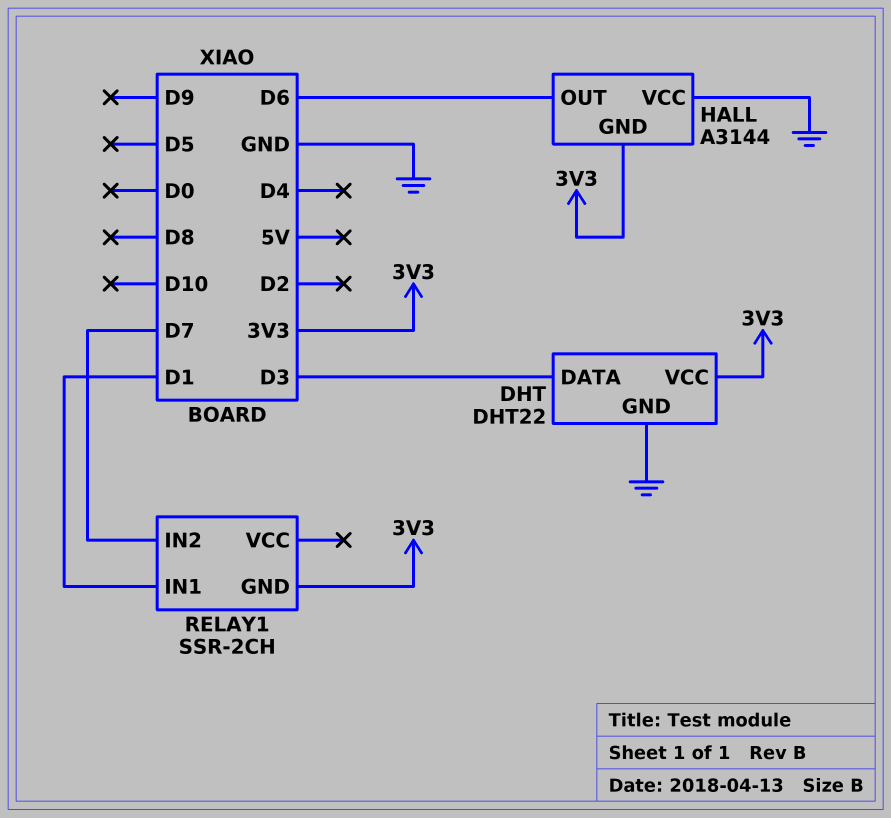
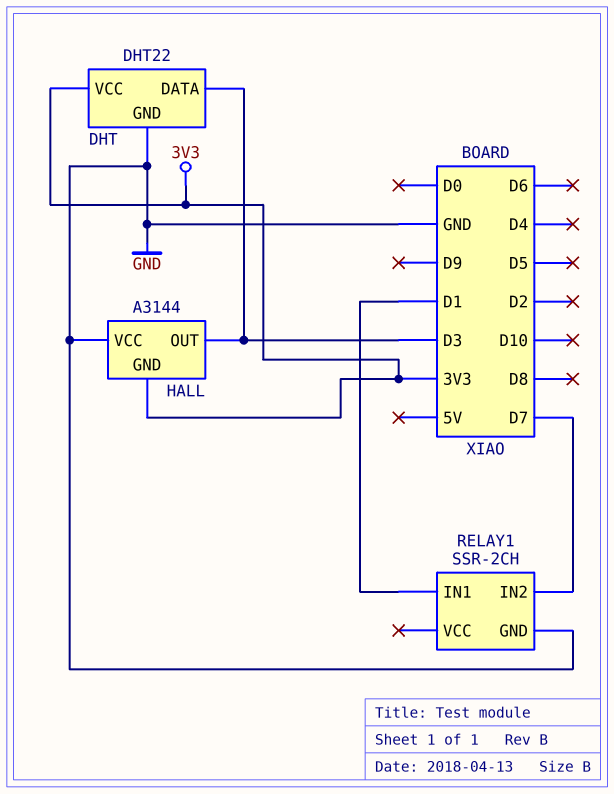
HALL pin OUT: D6 -> D3
RELAY1 pin GND: 3V3 -> GND

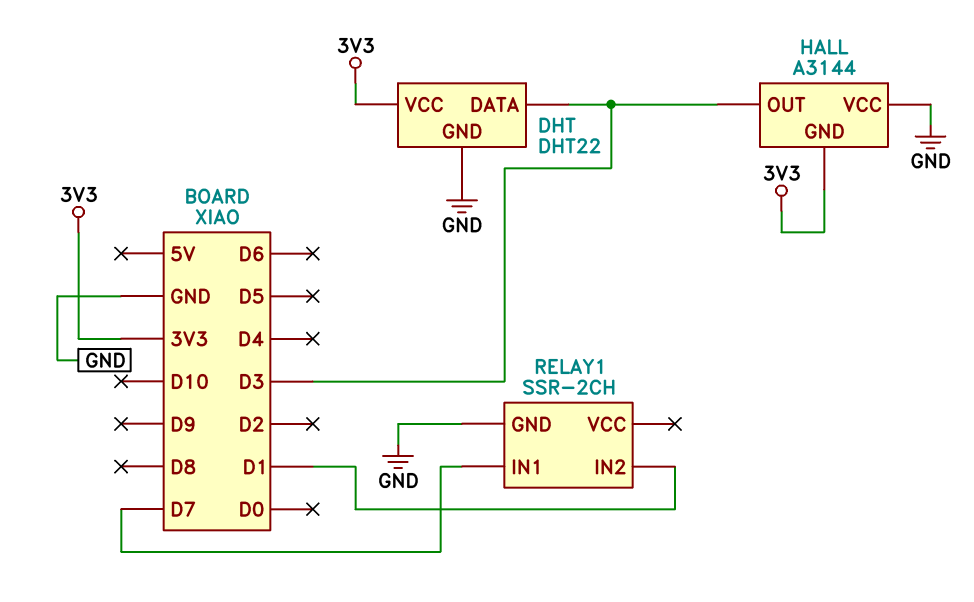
RELAY1 pin IN1: D1 -> D7
RELAY1 pin IN2: D7 -> D1

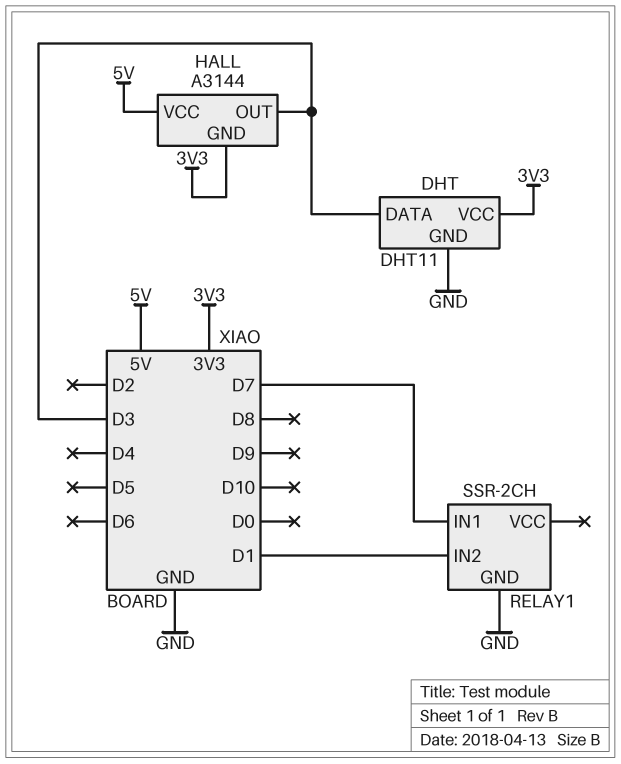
DHT: DHT22 -> DHT11
HALL pin VCC: GND -> 5V

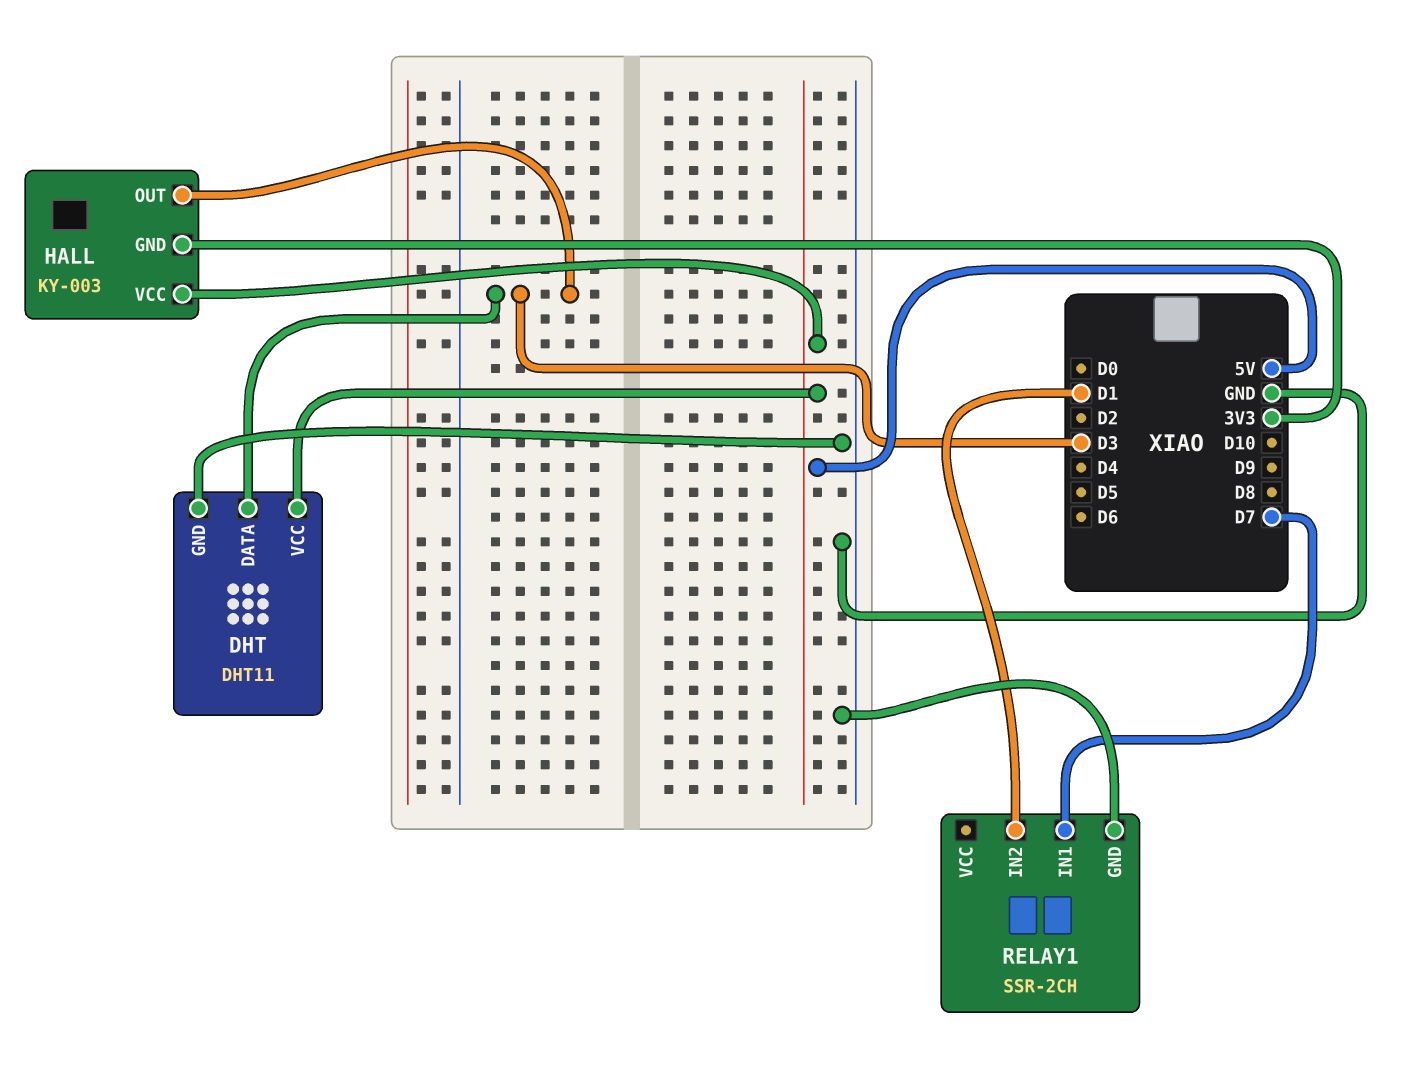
DHT pin VCC: 3V3 -> 5V
HALL: A3144 -> KY-003

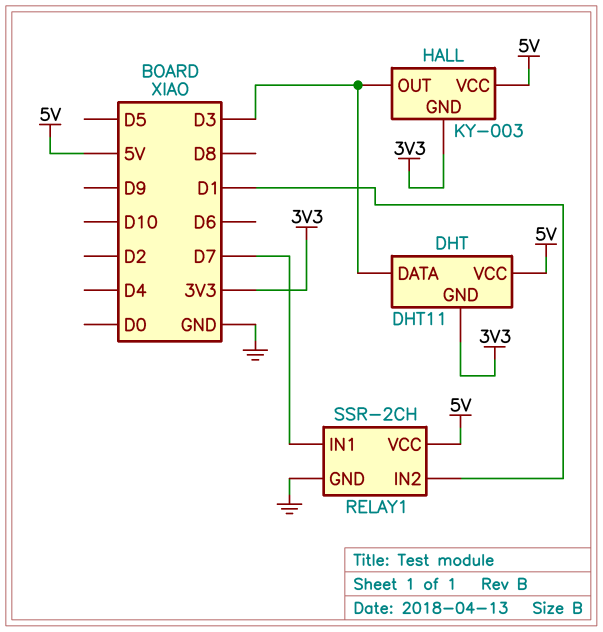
DHT pin GND: GND -> 3V3
RELAY1 pin VCC: none -> 5V

